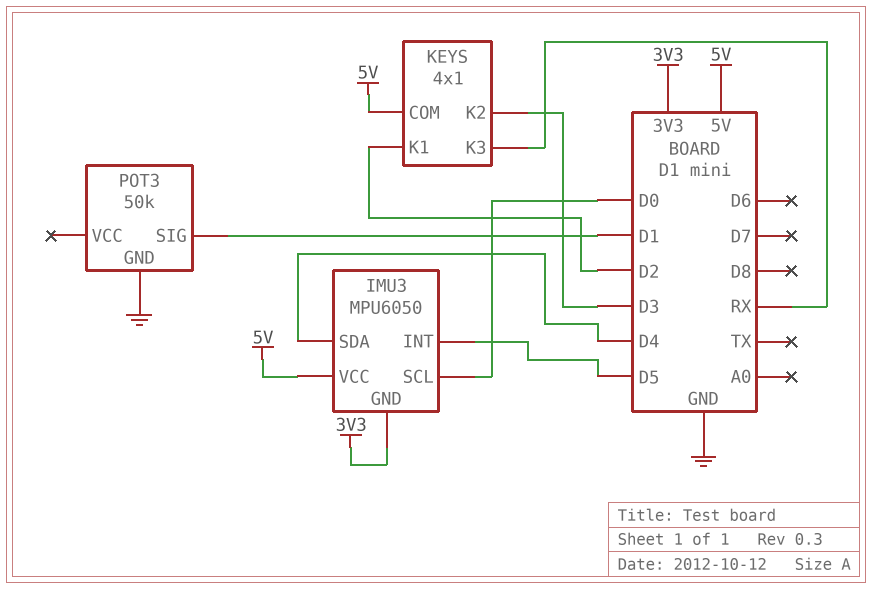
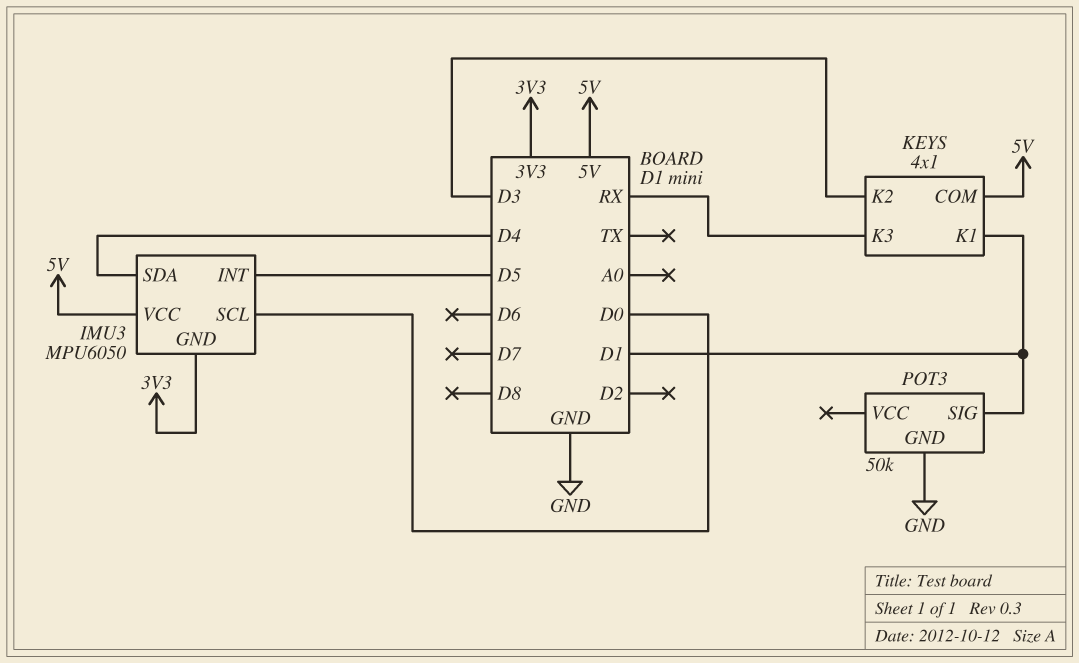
KEYS pin K1: D2 -> D1

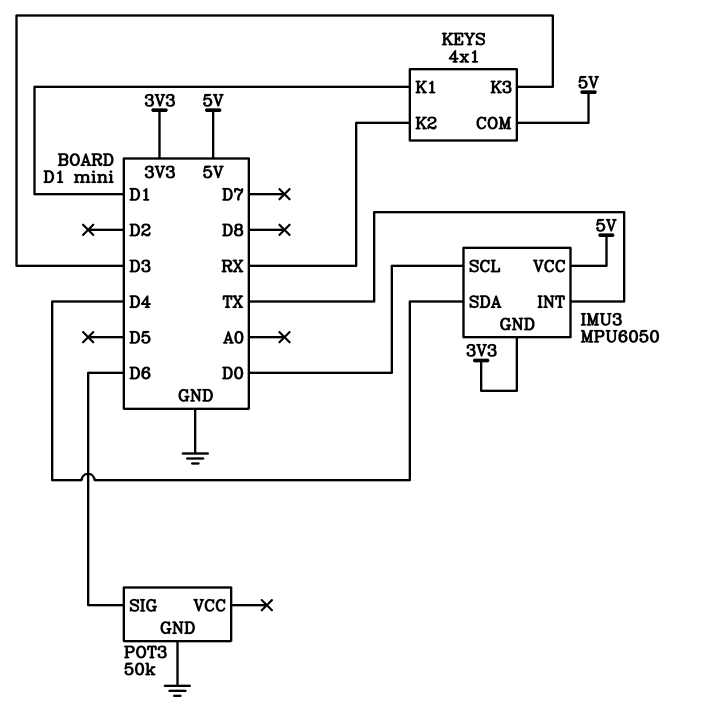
IMU3 pin INT: D5 -> TX
KEYS pin K2: D3 -> RX
KEYS pin K3: RX -> D3
POT3 pin SIG: D1 -> D6

